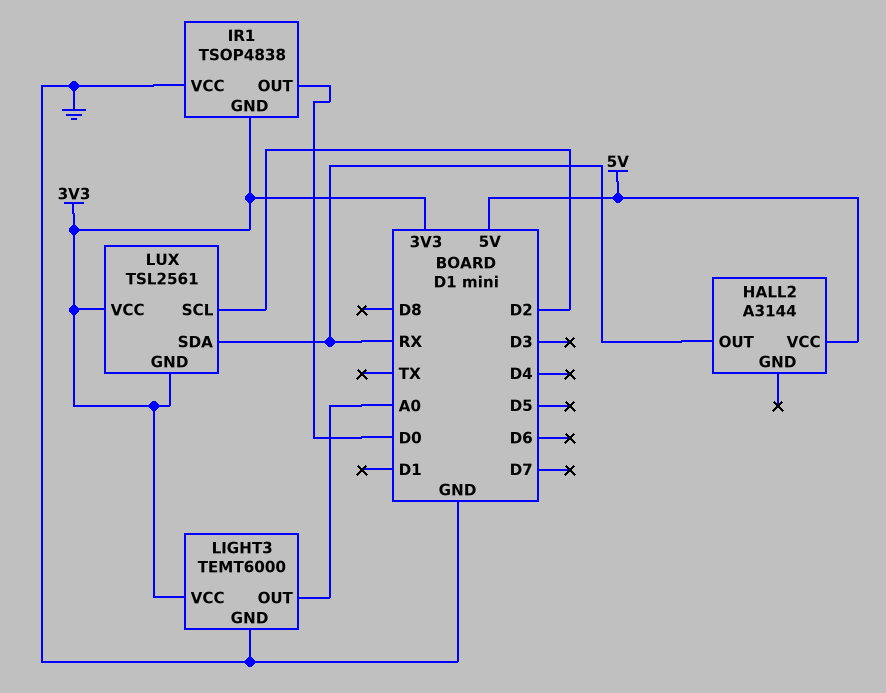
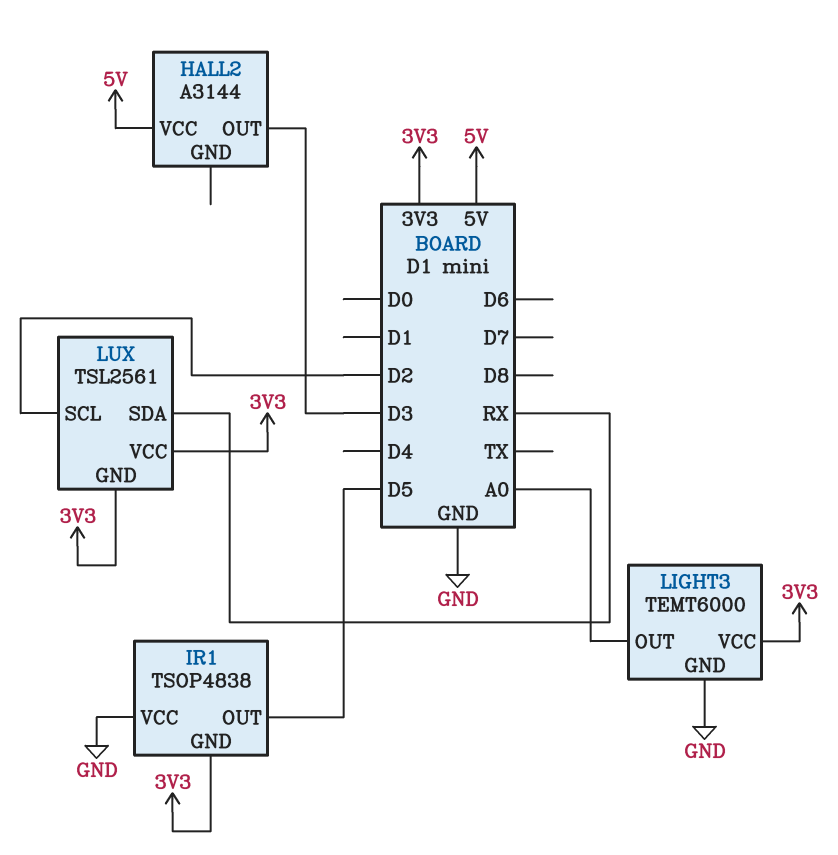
HALL2 pin OUT: RX -> D3
IR1 pin OUT: D0 -> D5

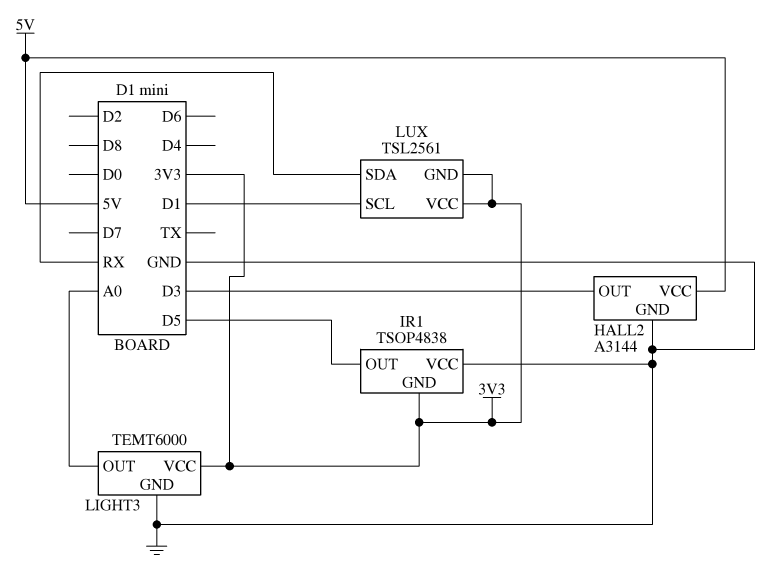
HALL2 pin GND: none -> GND
LUX pin SCL: D2 -> D1

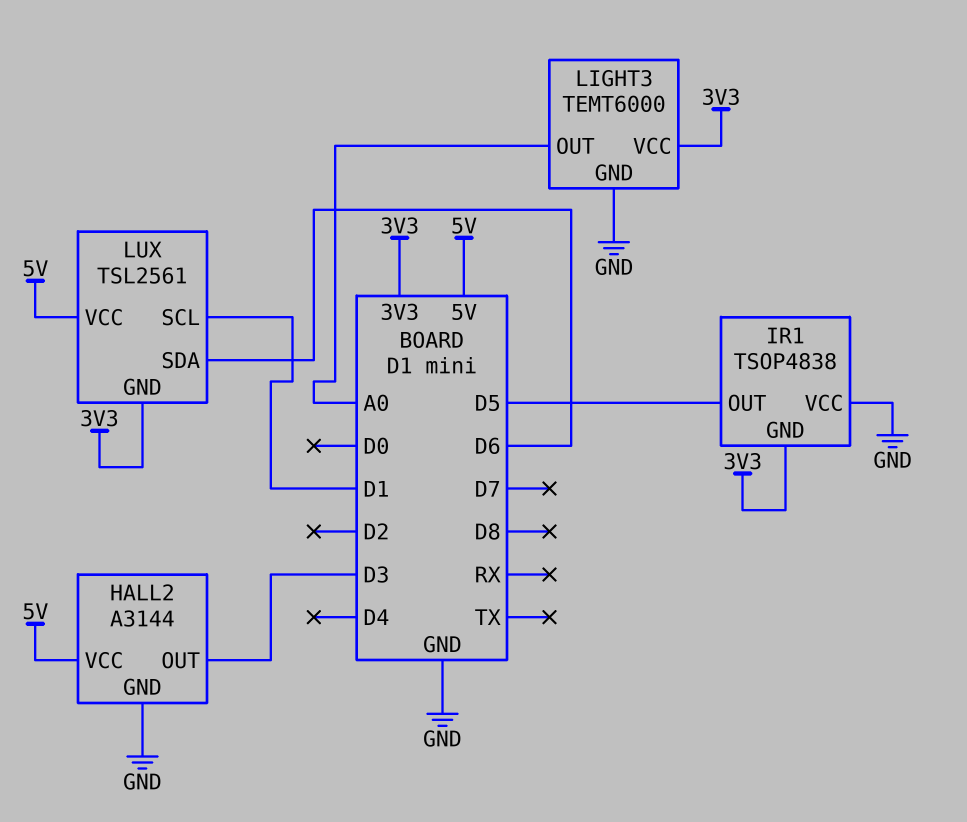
LUX pin SDA: RX -> D6
LUX pin VCC: 3V3 -> 5V

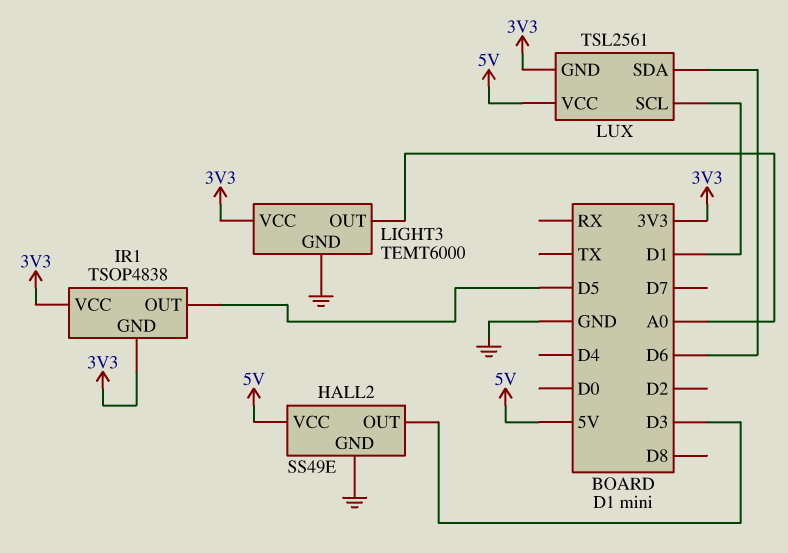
HALL2: A3144 -> SS49E
IR1 pin VCC: GND -> 3V3

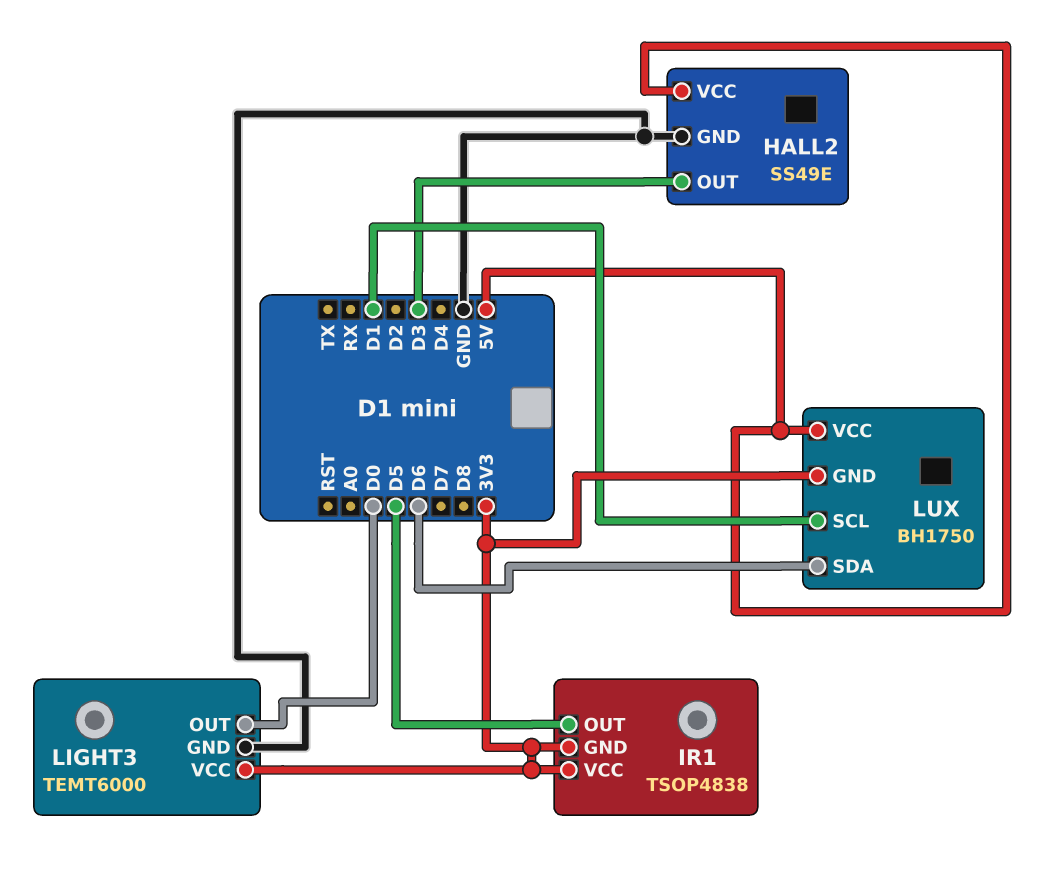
LIGHT3 pin OUT: A0 -> D0
LUX: TSL2561 -> BH1750

